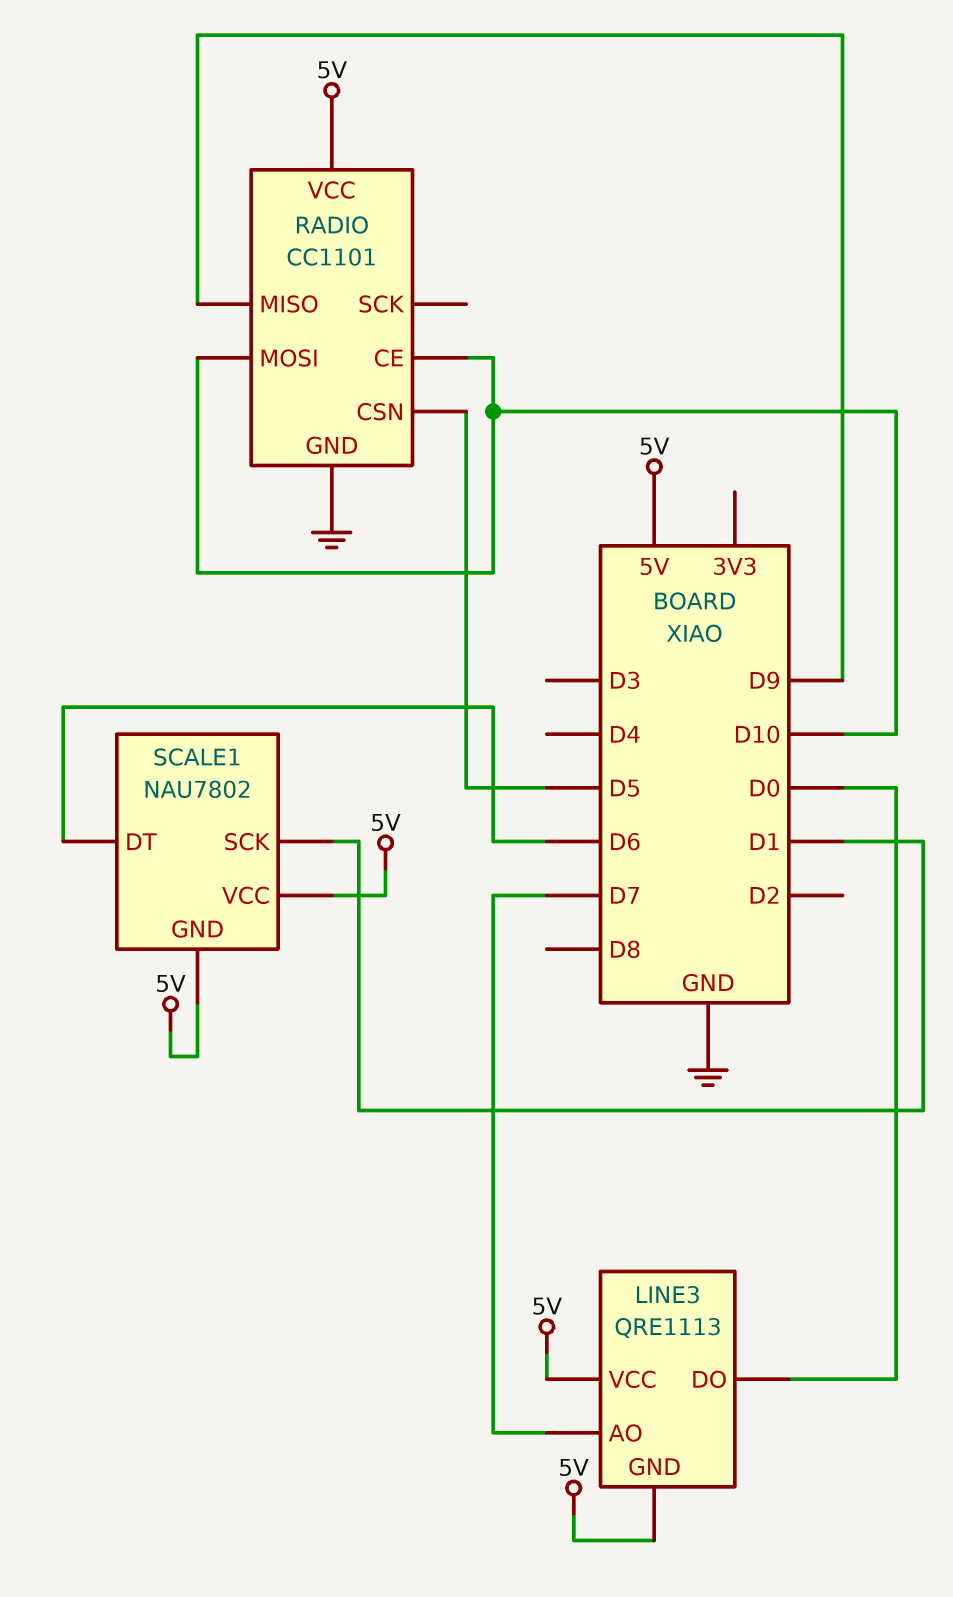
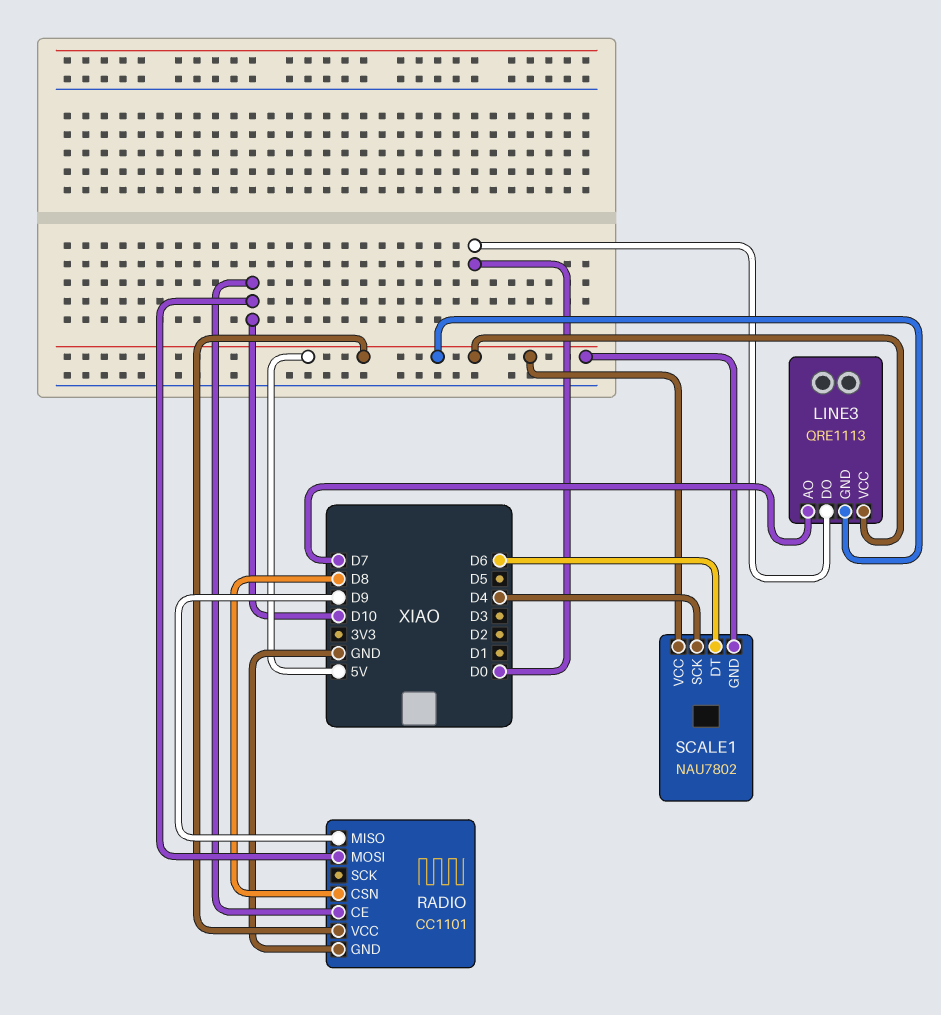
RADIO pin CSN: D5 -> D8
SCALE1 pin SCK: D1 -> D4

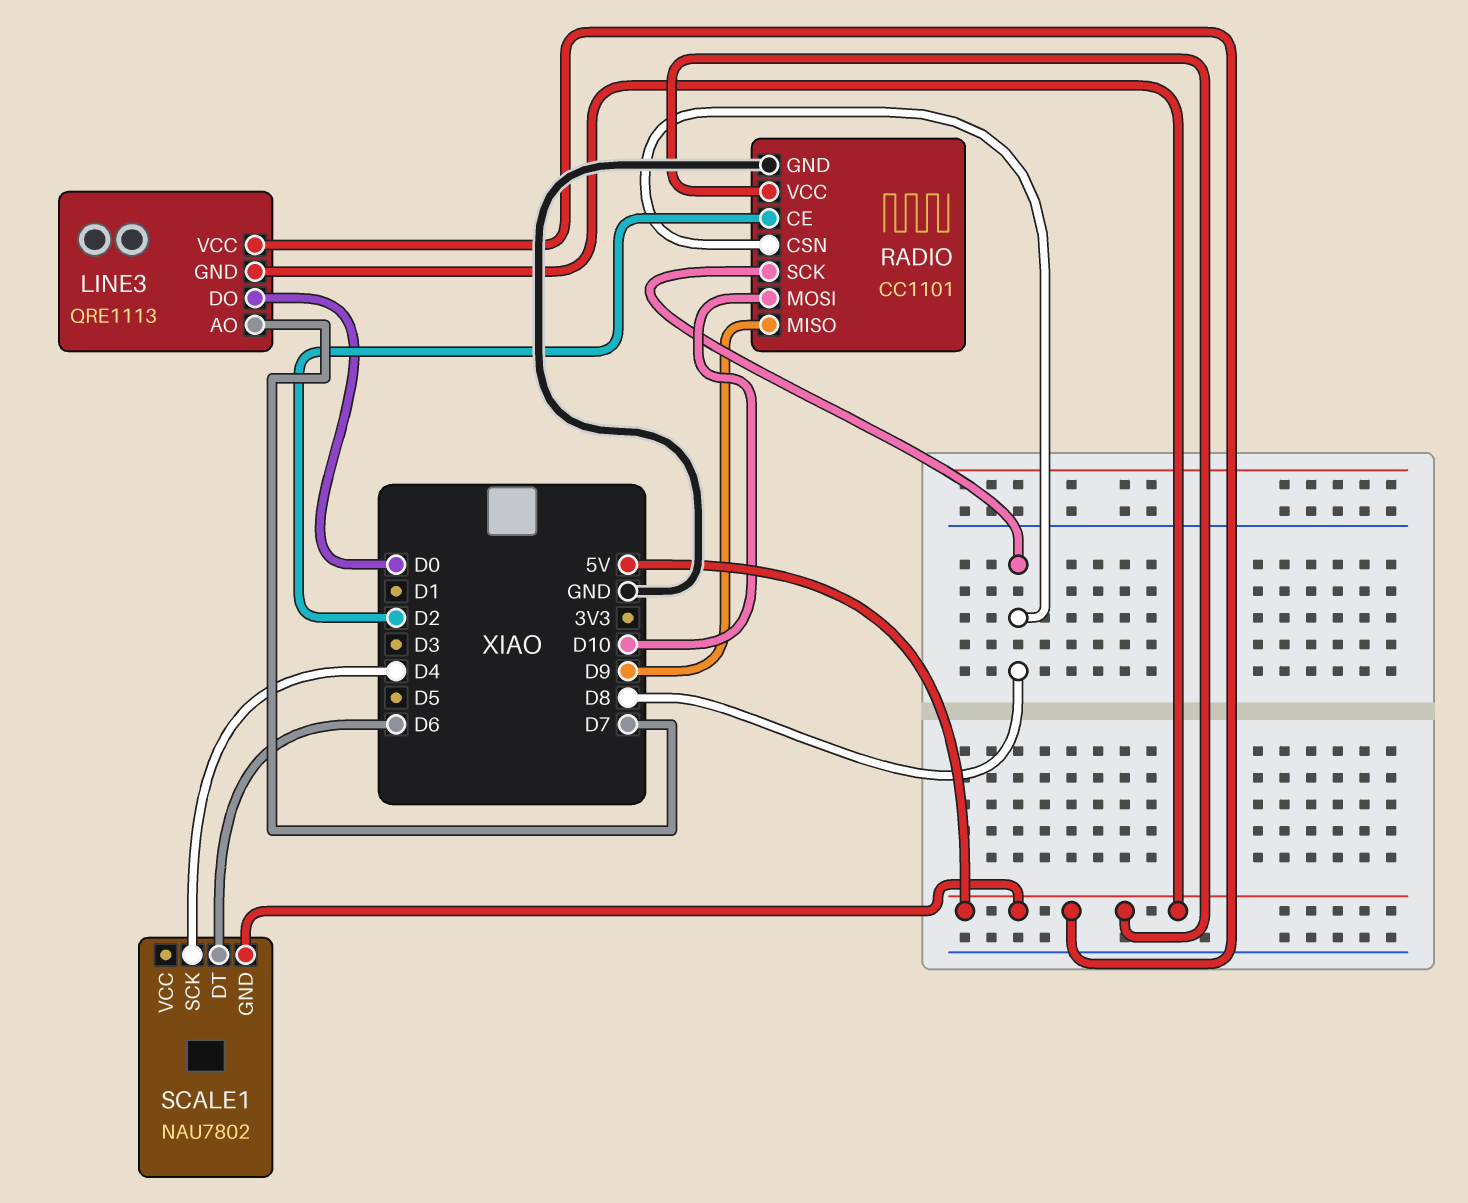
RADIO pin CE: D10 -> D2
RADIO pin SCK: none -> D8
SCALE1 pin VCC: 5V -> none

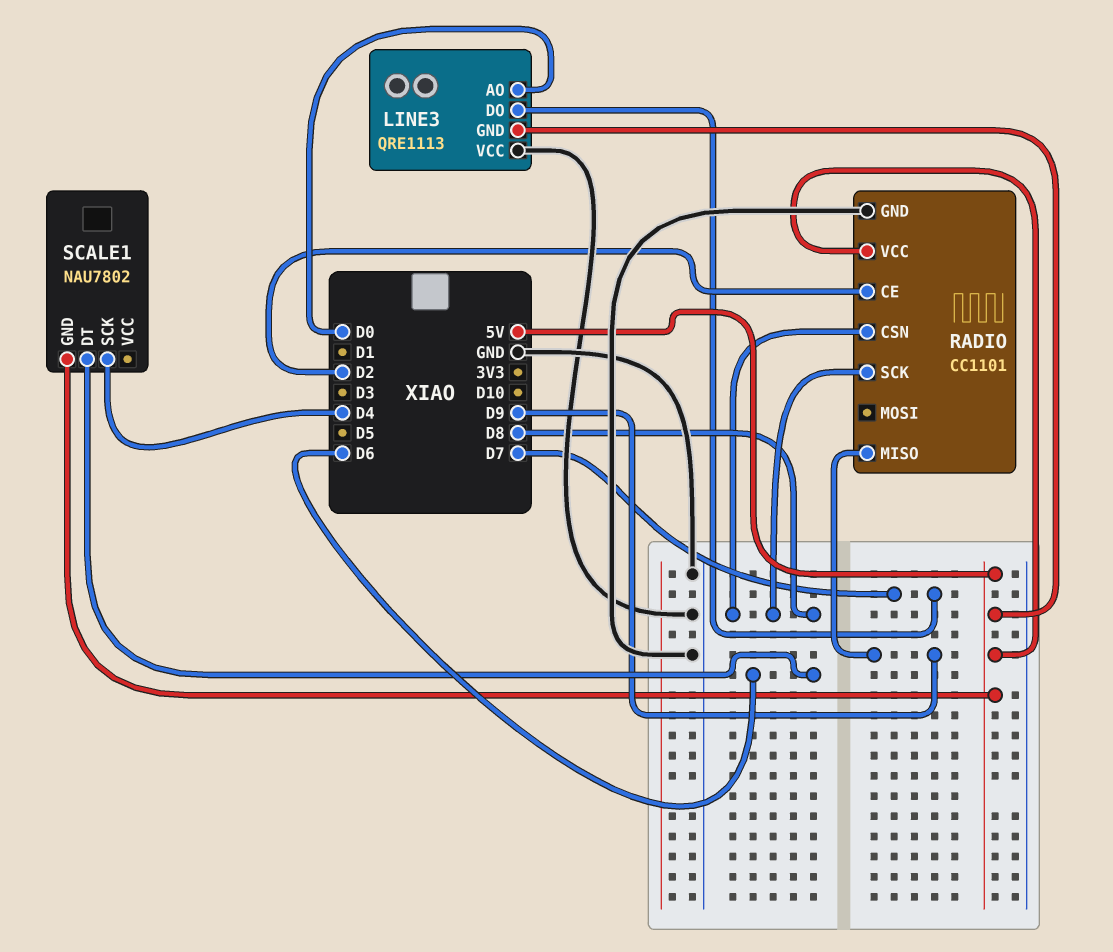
LINE3 pin AO: D7 -> D0
LINE3 pin DO: D0 -> D7
LINE3 pin VCC: 5V -> GND
RADIO pin MOSI: D10 -> none

